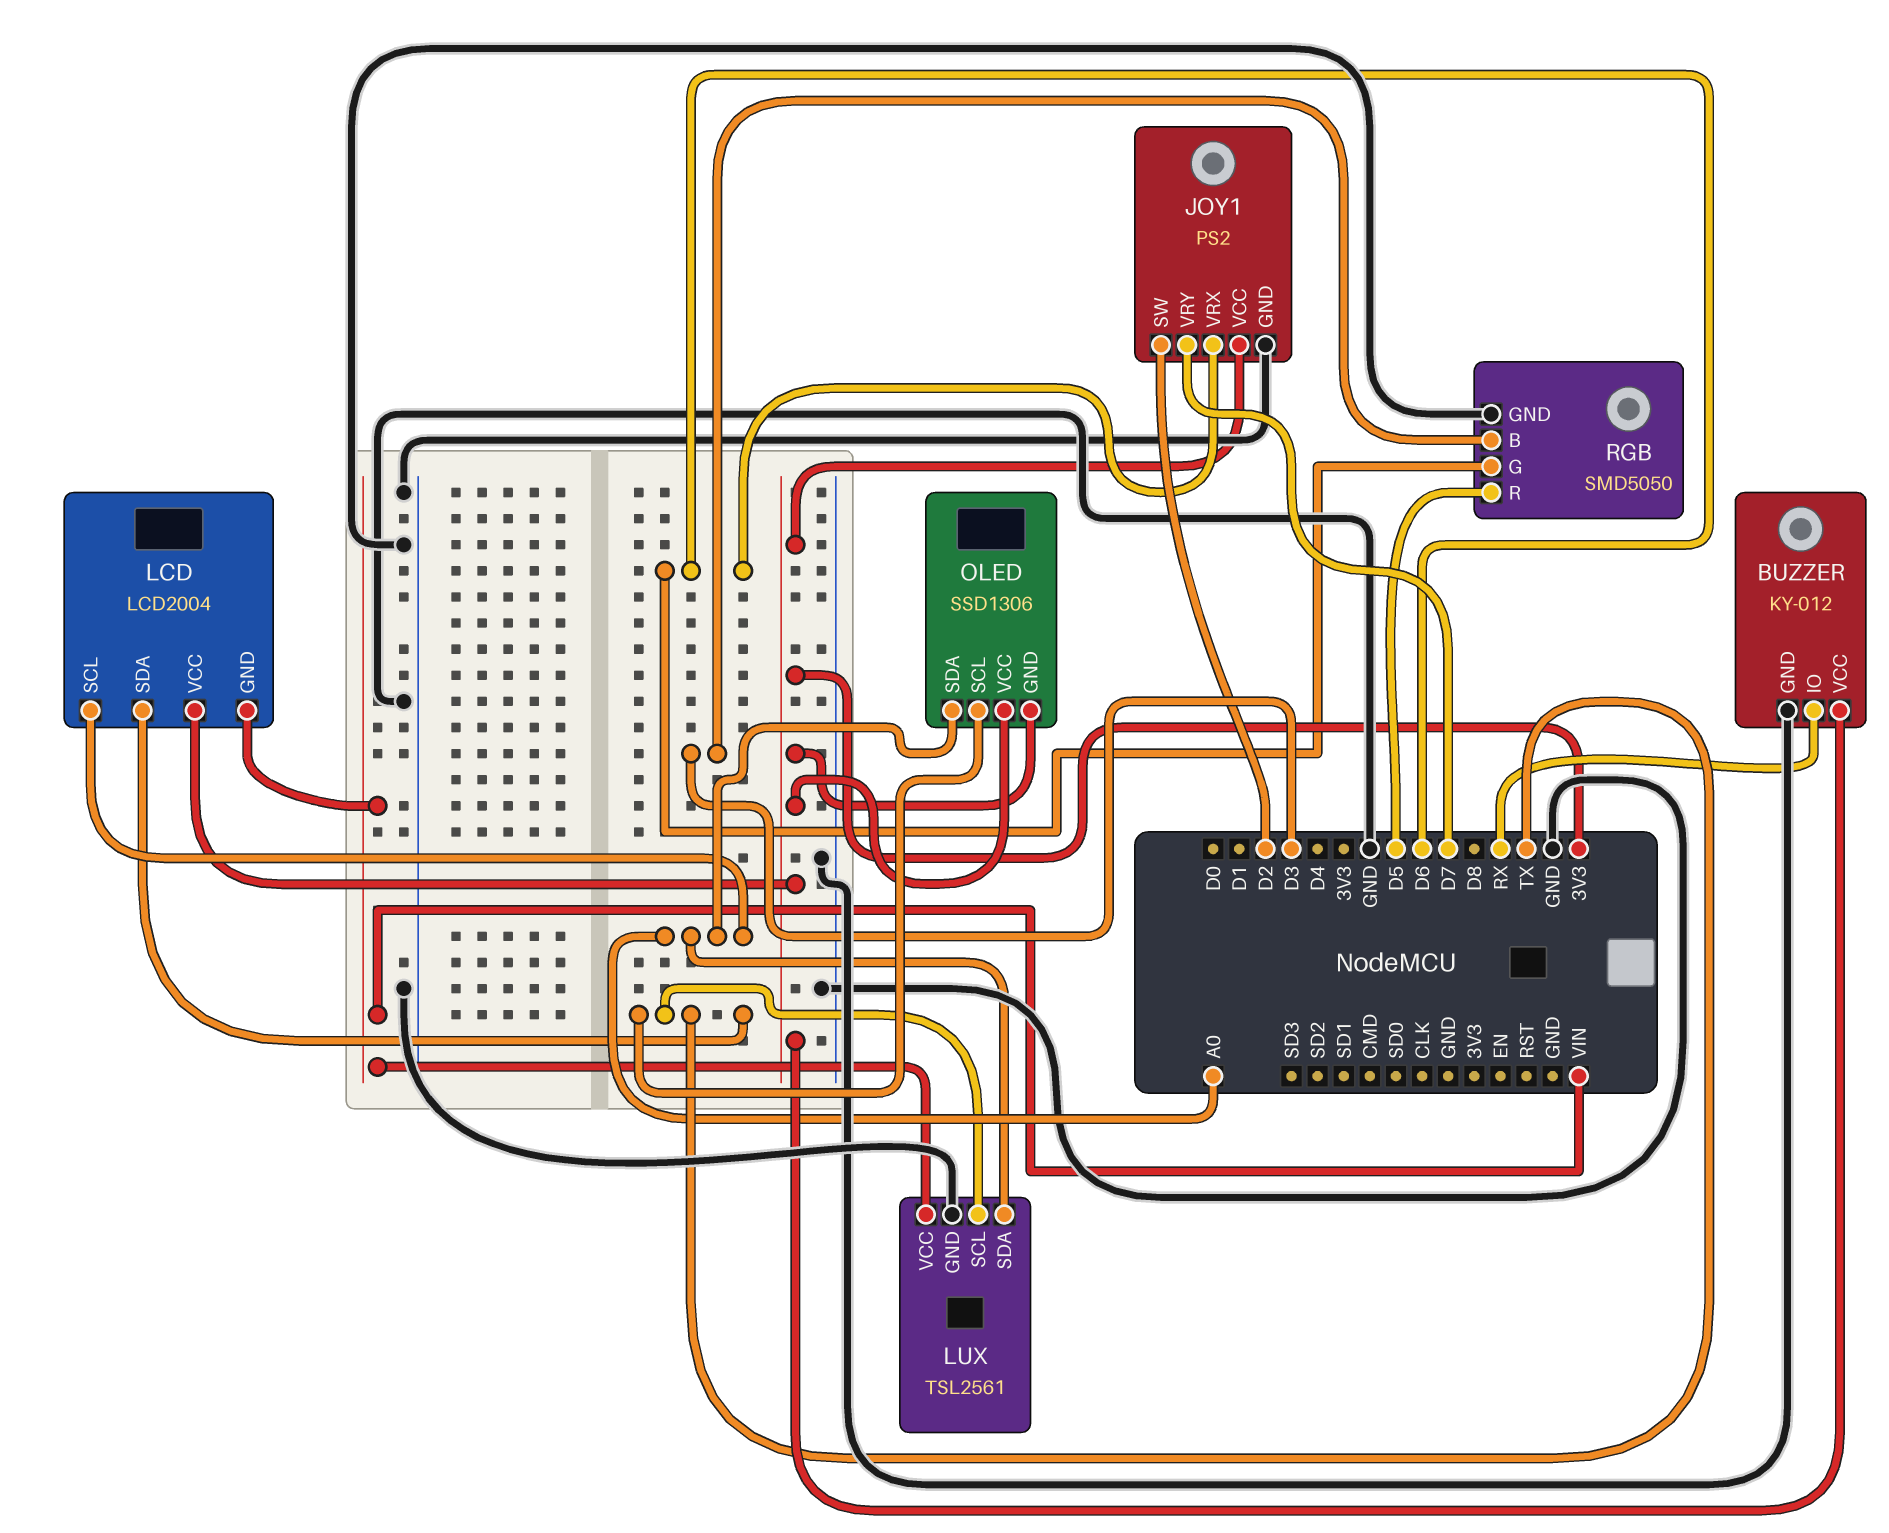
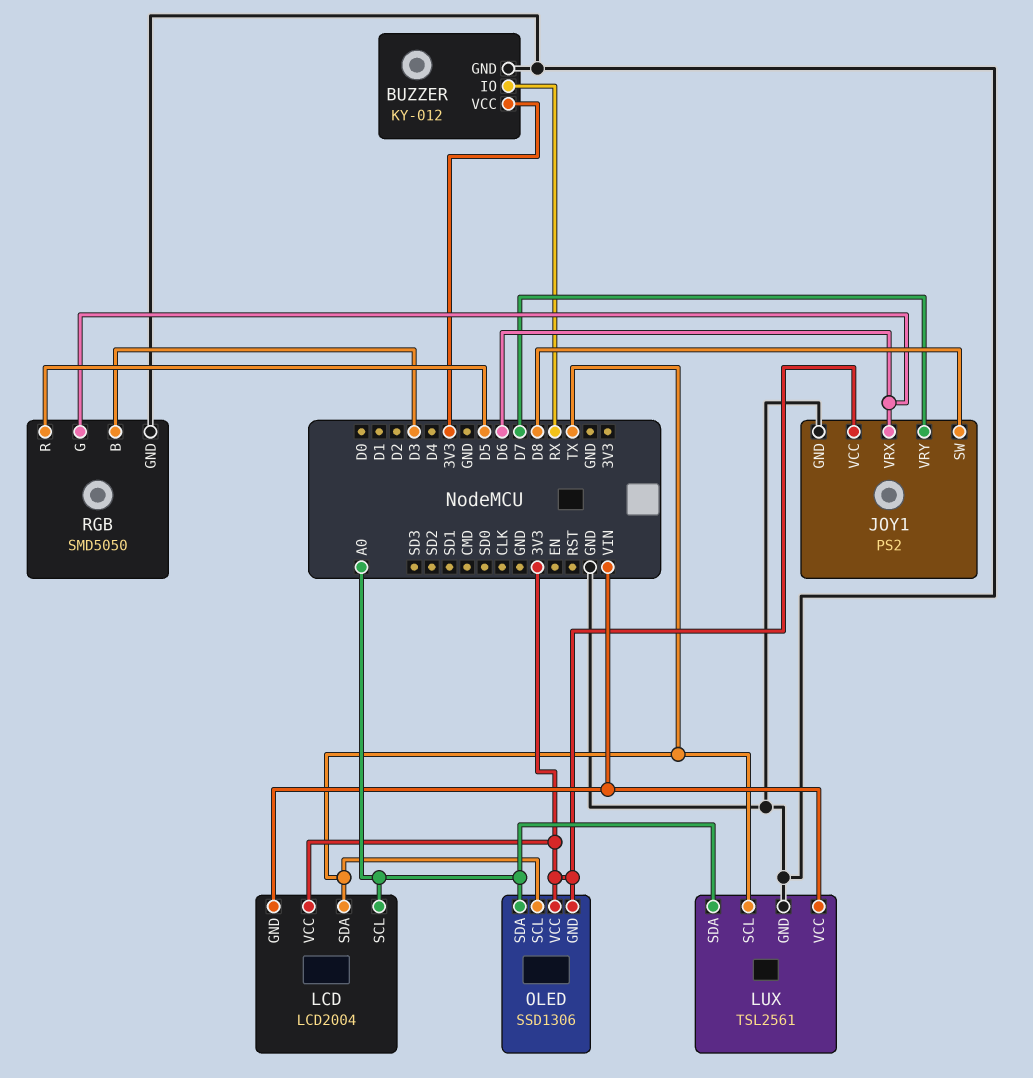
JOY1 pin SW: D2 -> D8

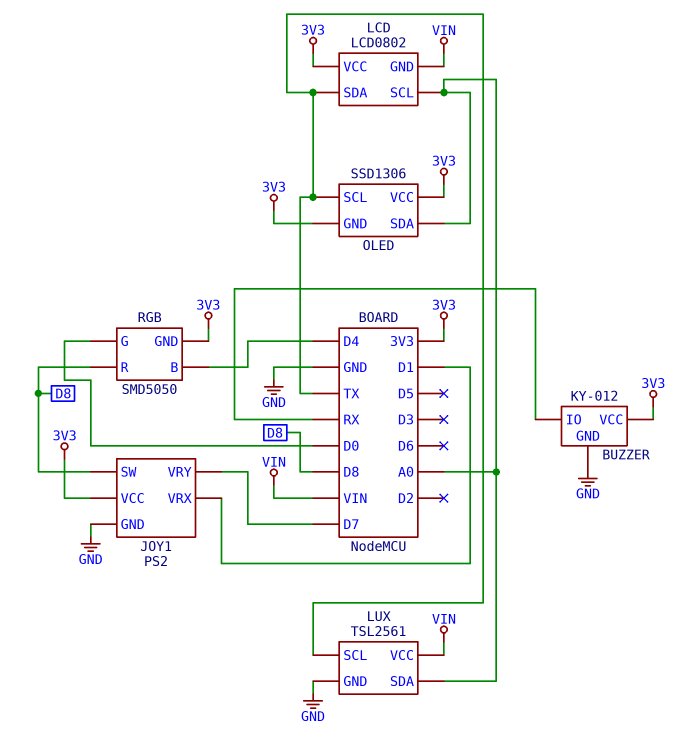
JOY1 pin VRX: D6 -> D1
LCD: LCD2004 -> LCD0802
RGB pin B: D3 -> D4
RGB pin G: D6 -> D0
RGB pin GND: GND -> 3V3
RGB pin R: D5 -> D8

